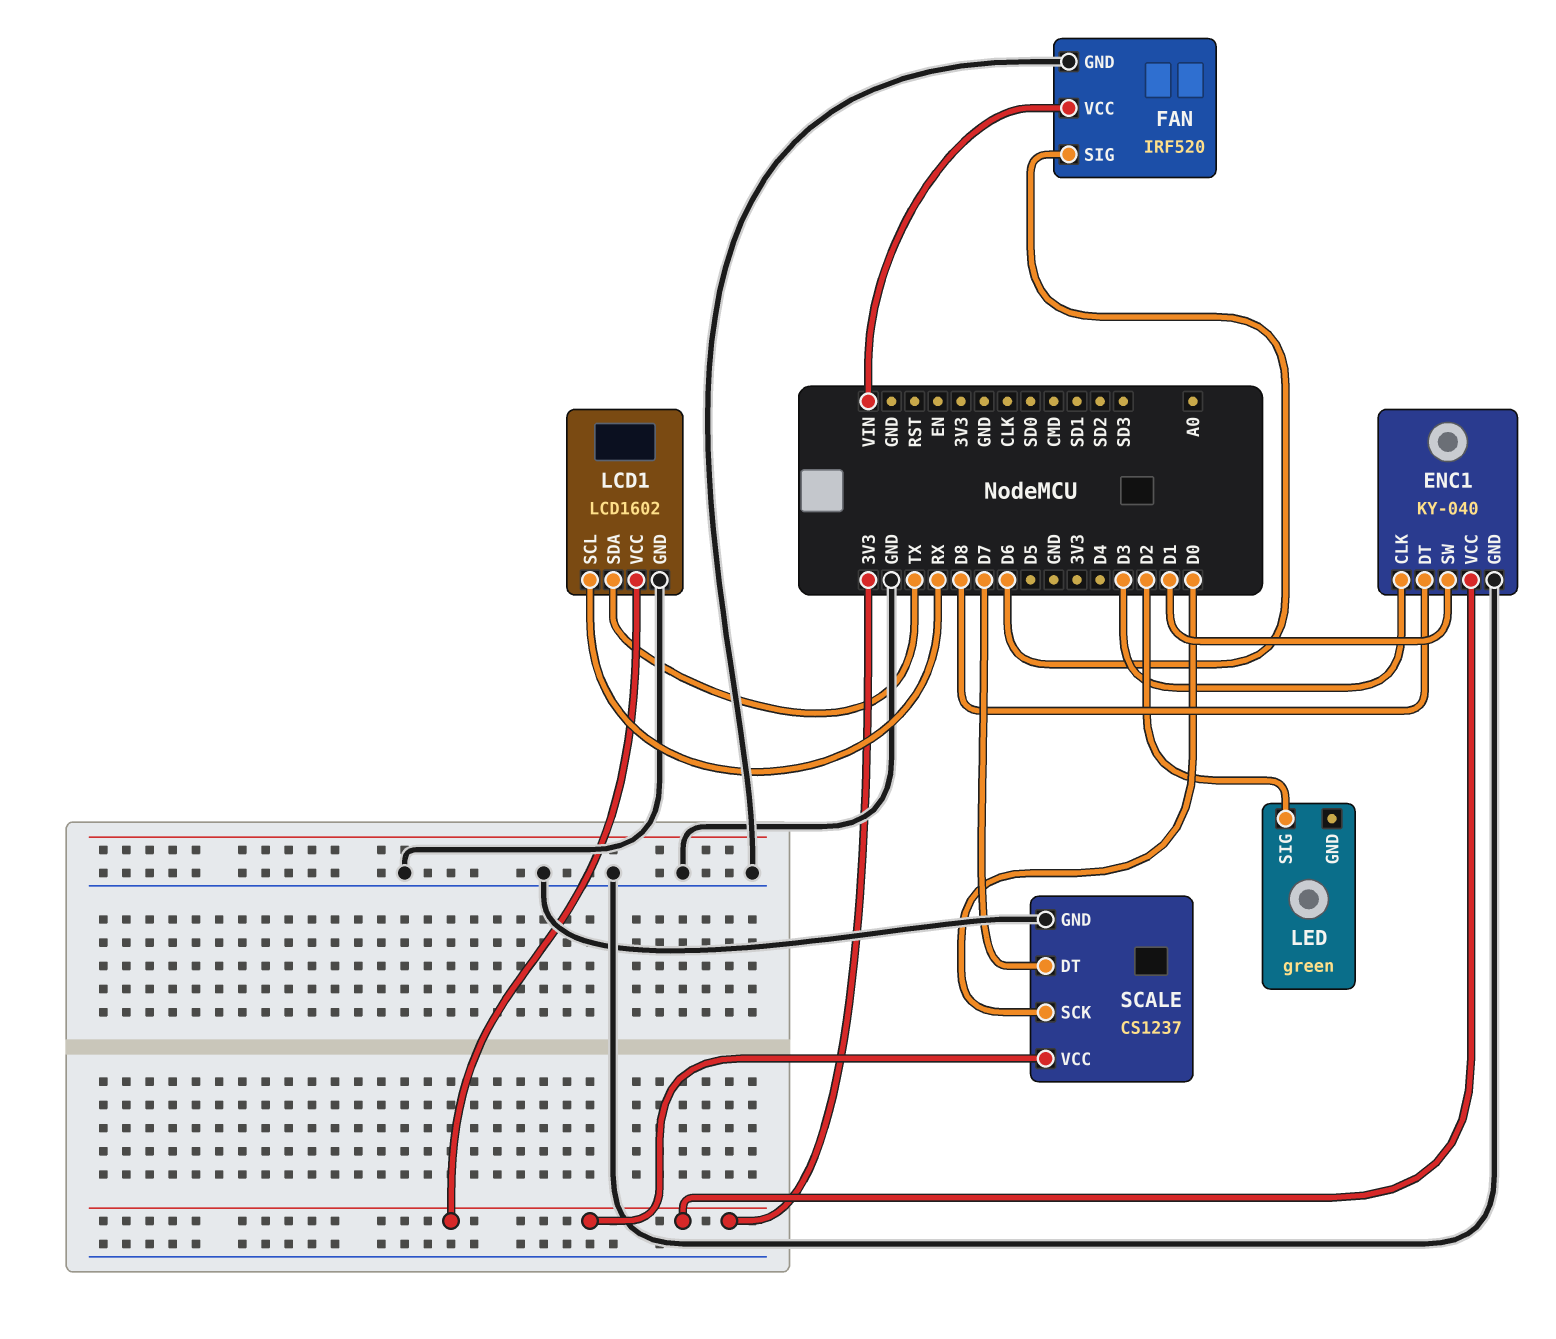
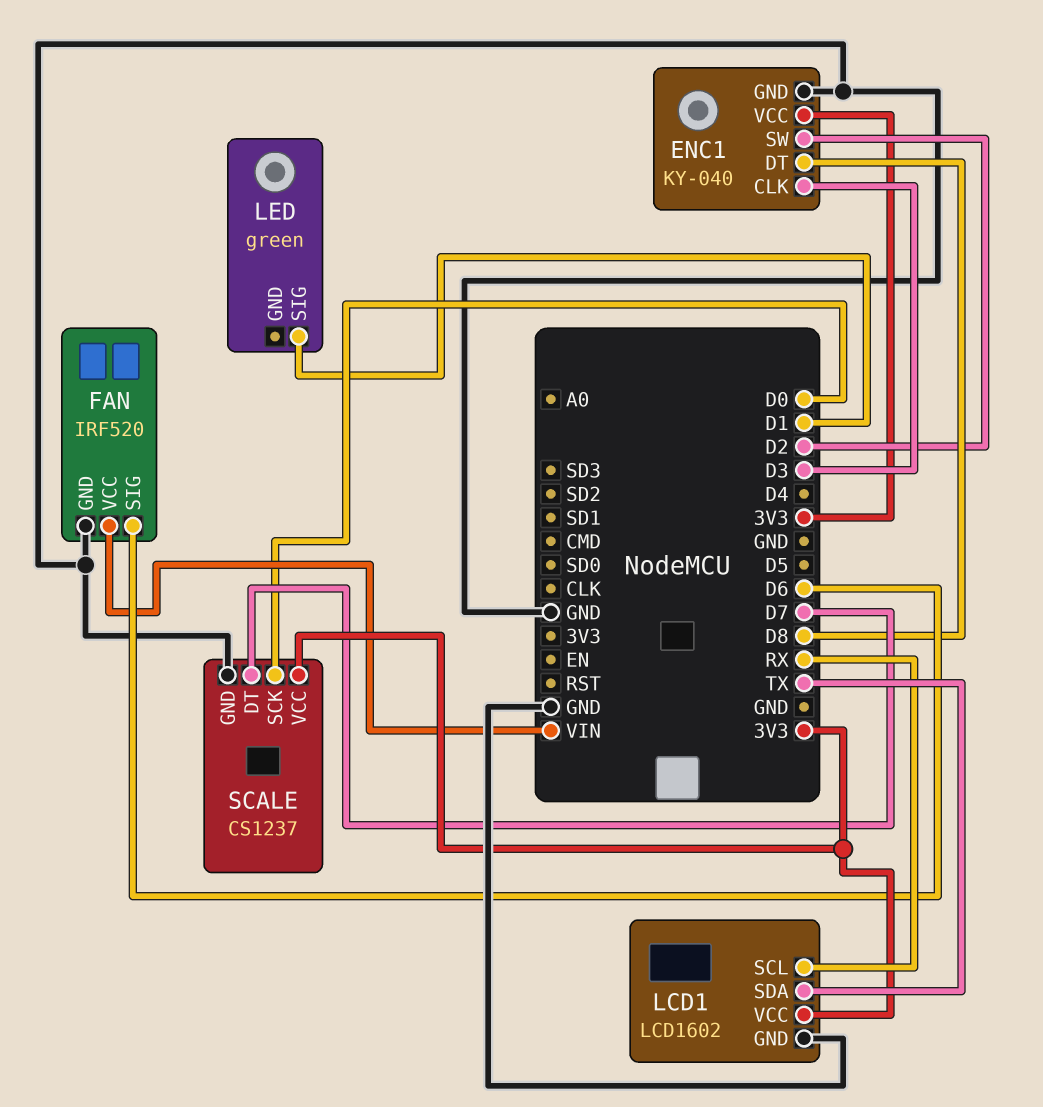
ENC1 pin SW: D1 -> D2
LED pin SIG: D2 -> D1

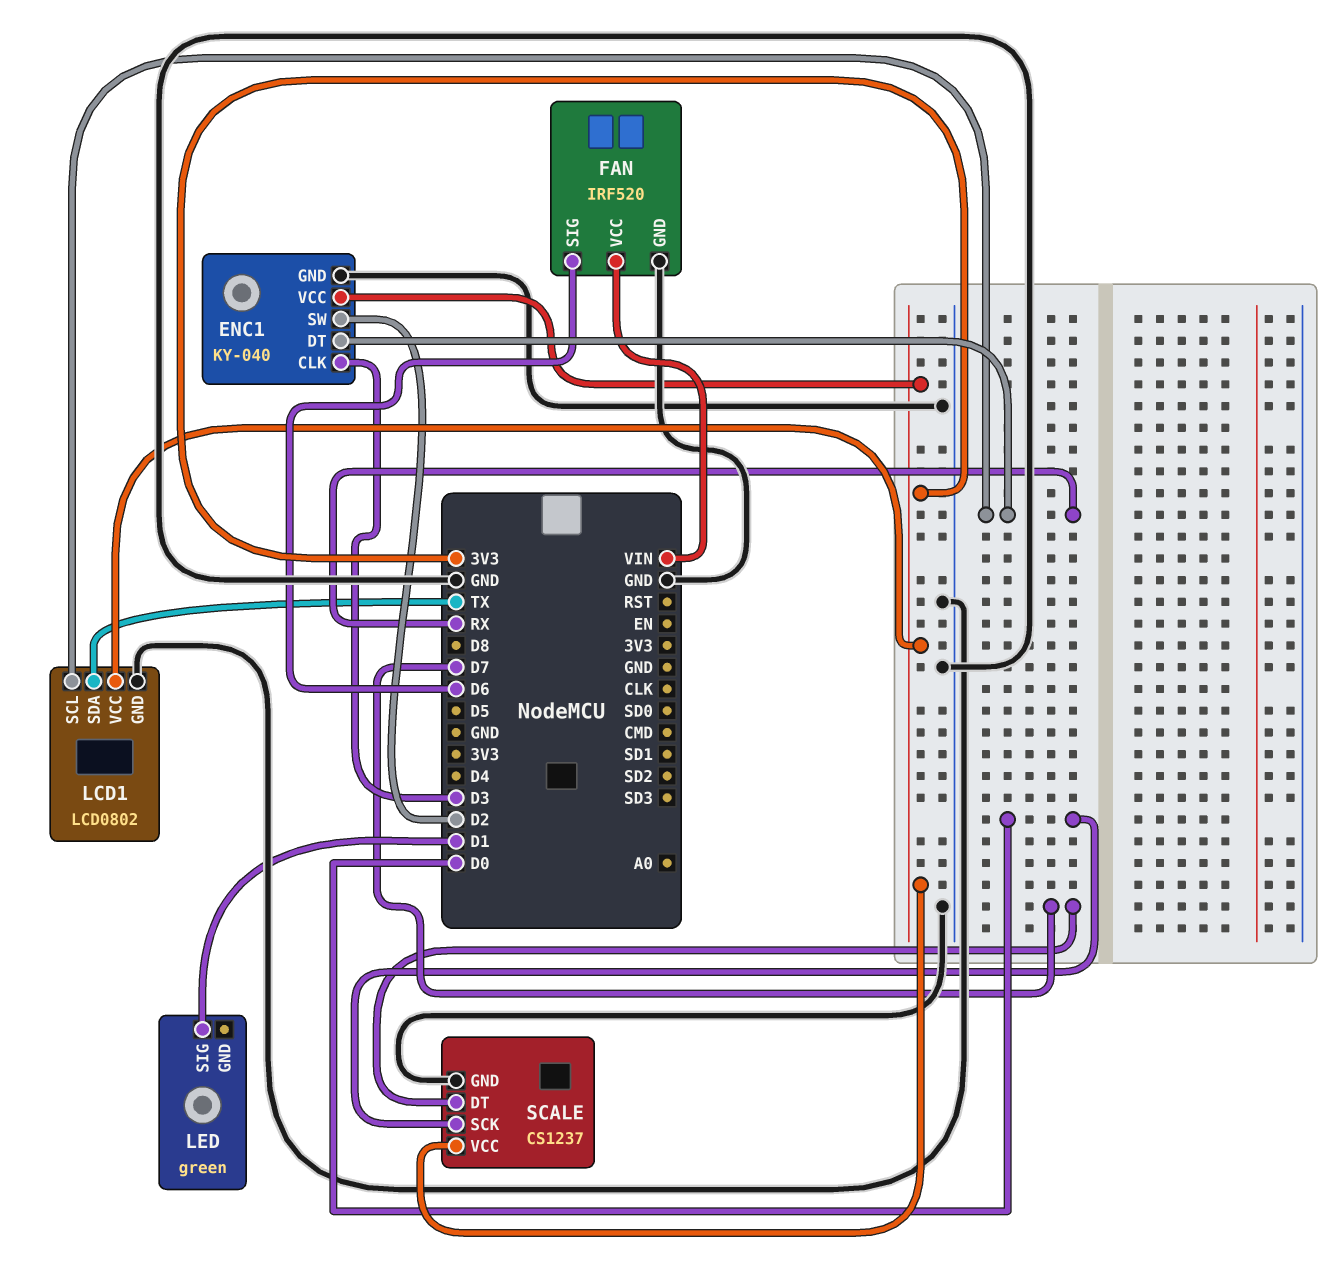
ENC1 pin DT: D8 -> RX
LCD1: LCD1602 -> LCD0802

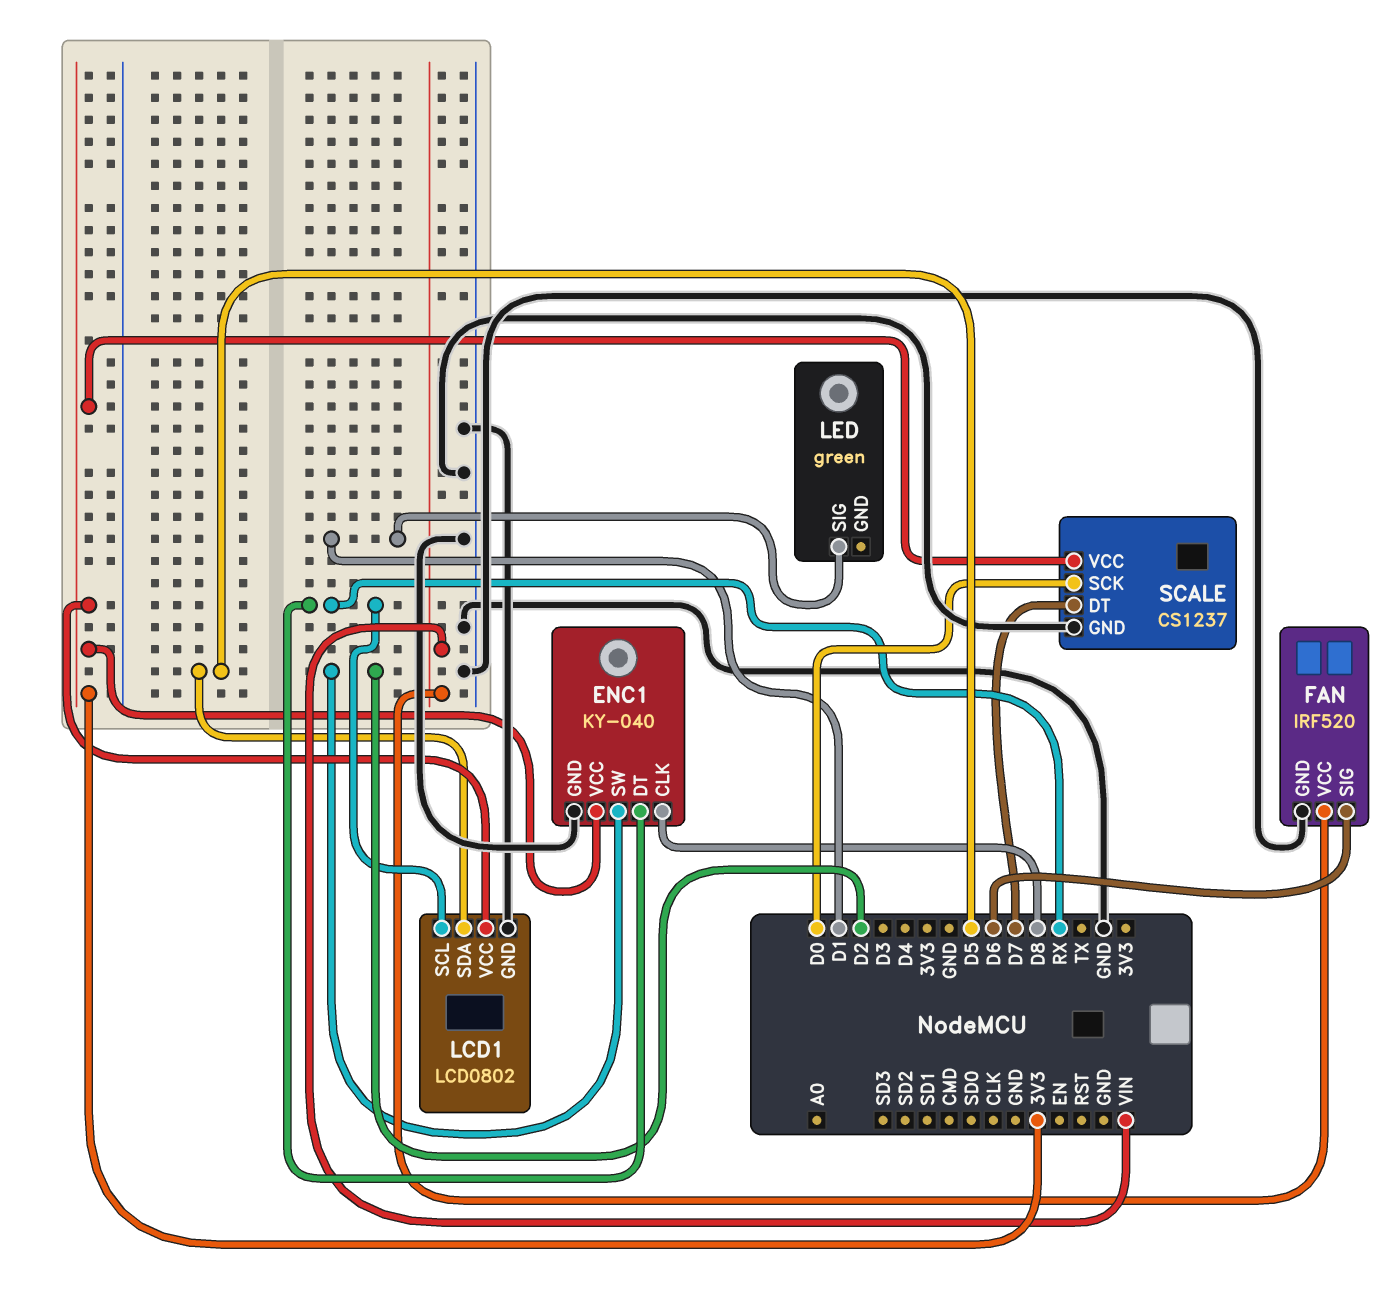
ENC1 pin CLK: D3 -> D8
LCD1 pin SDA: TX -> D5

